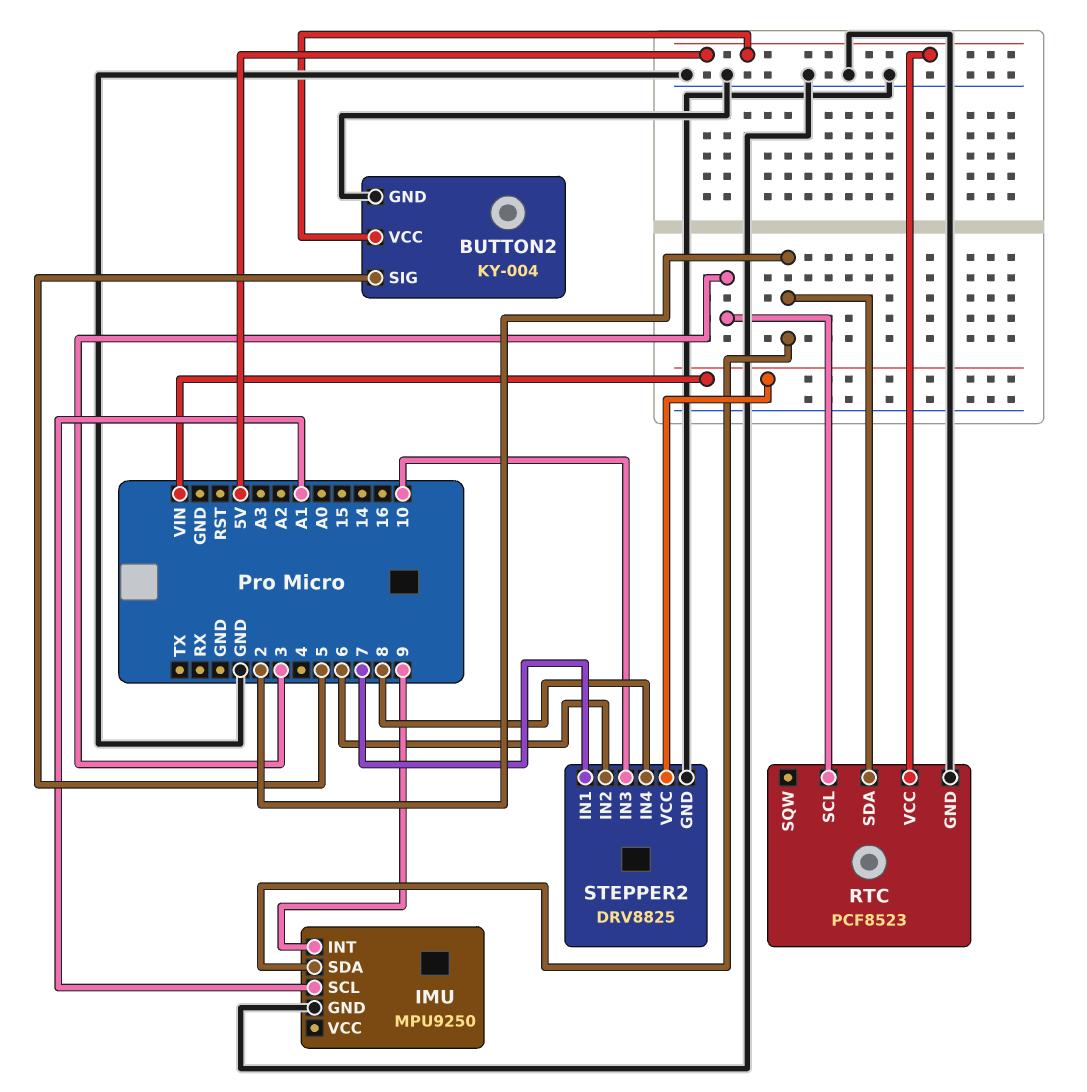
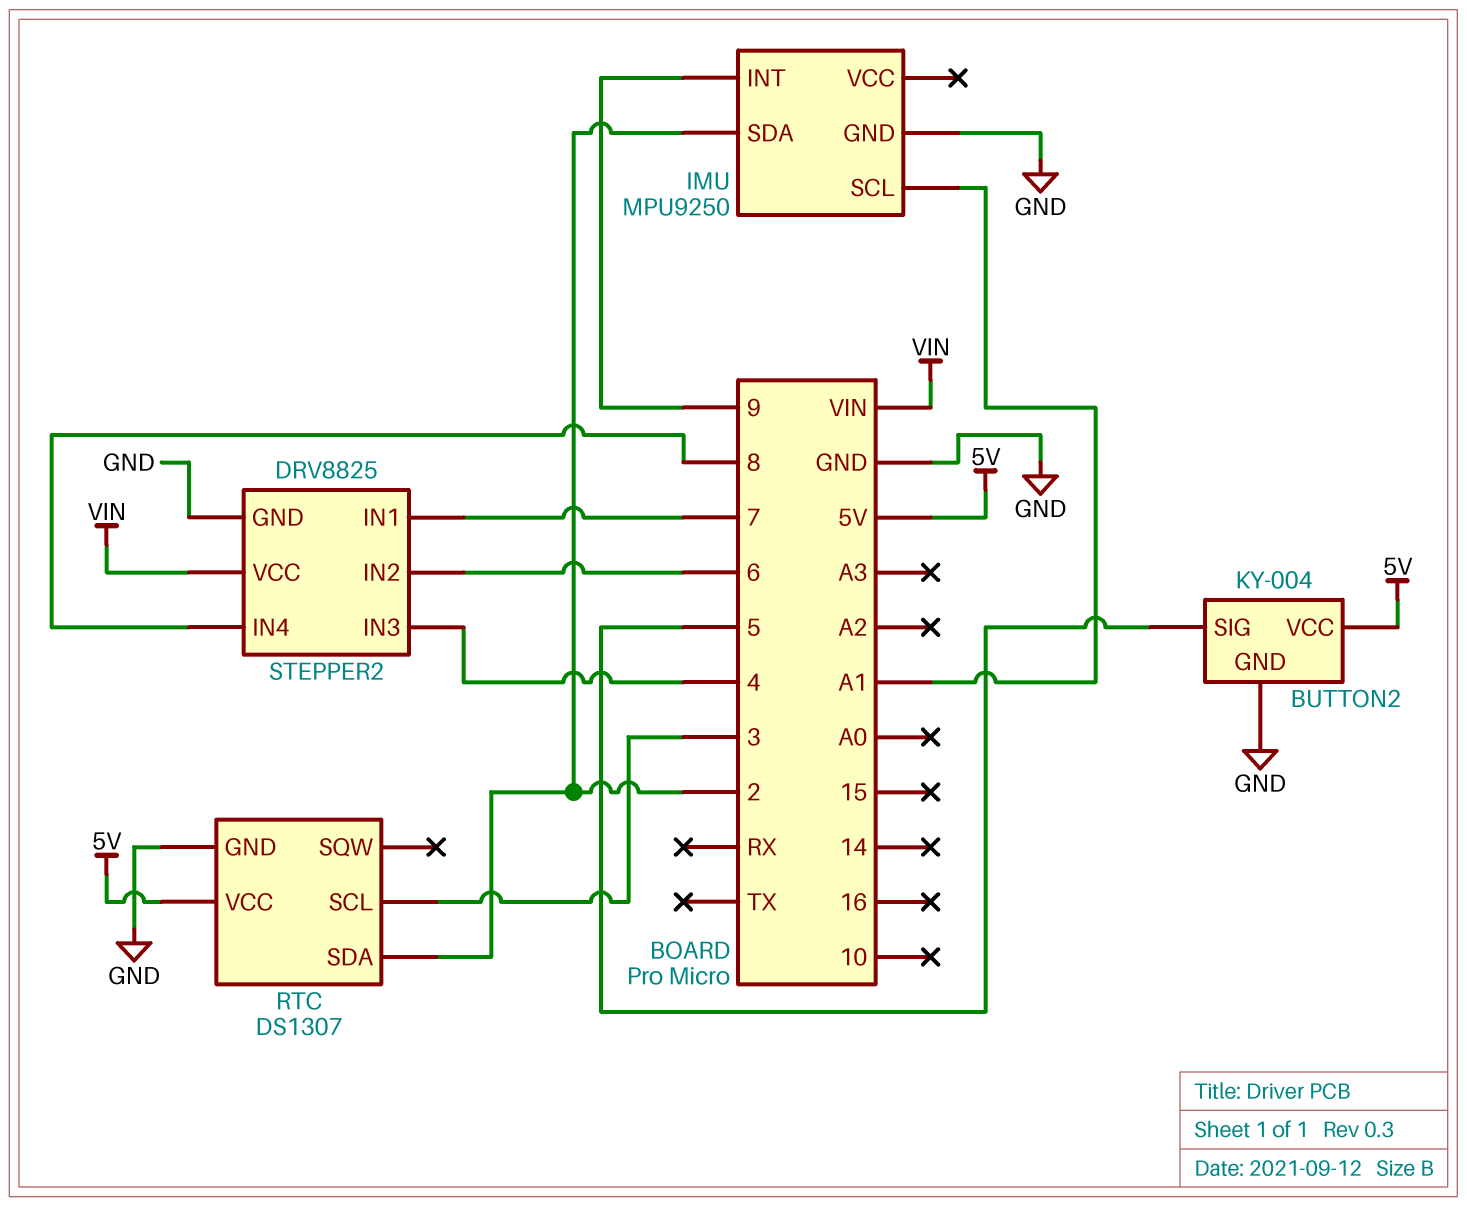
RTC: PCF8523 -> DS1307
STEPPER2 pin IN3: 10 -> 4

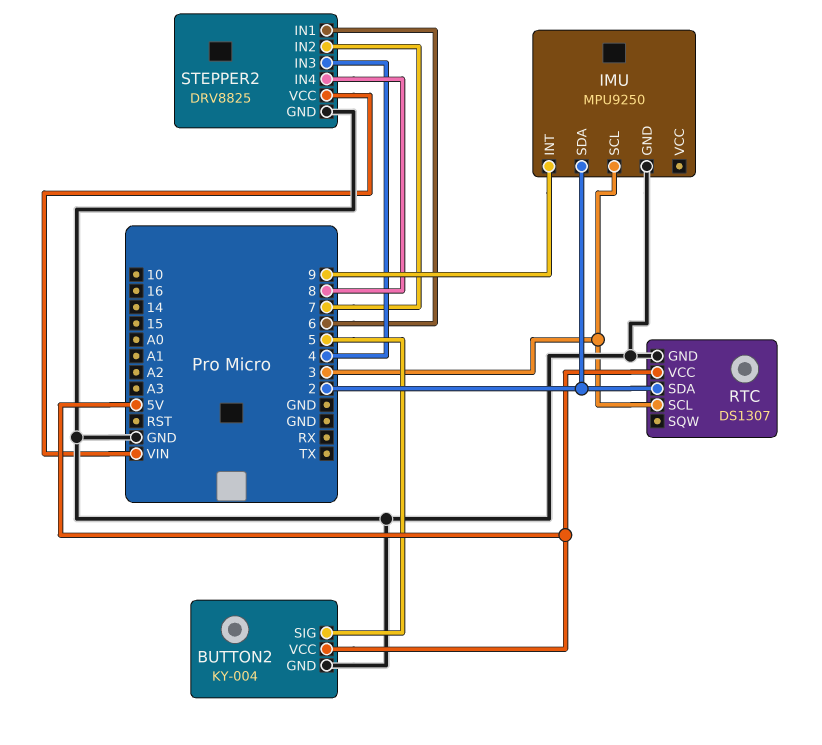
IMU pin SCL: A1 -> 3
STEPPER2 pin IN1: 7 -> 6
STEPPER2 pin IN2: 6 -> 7

